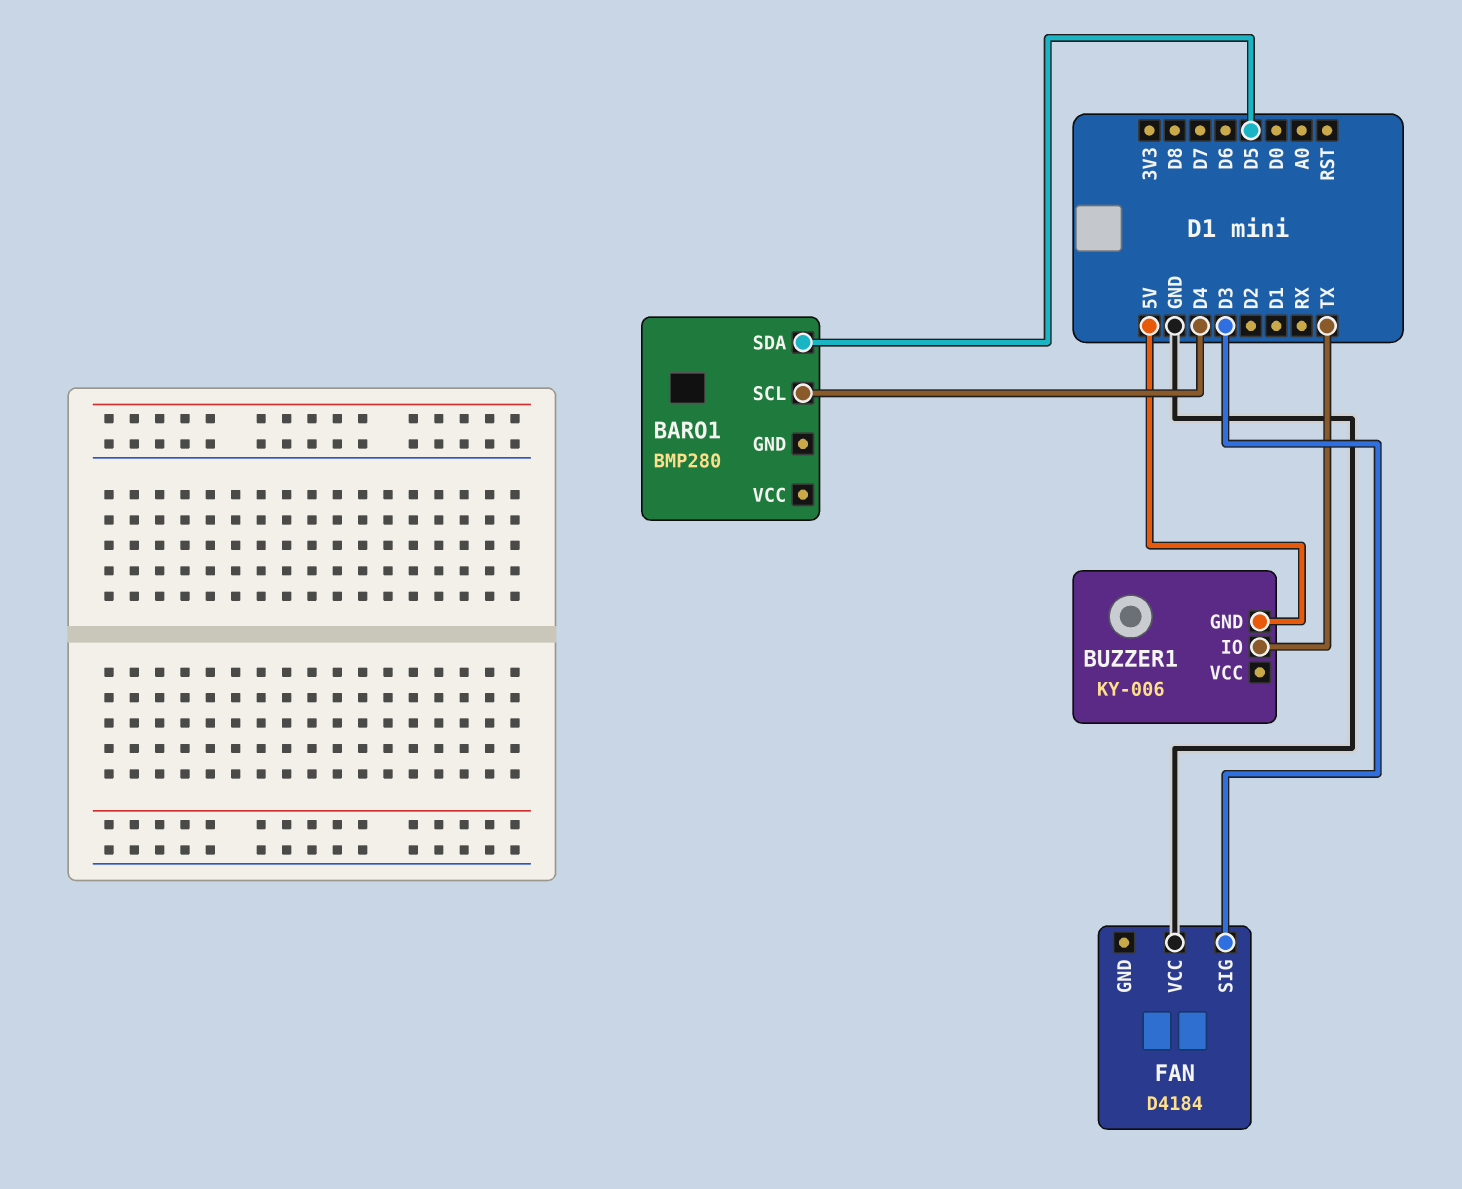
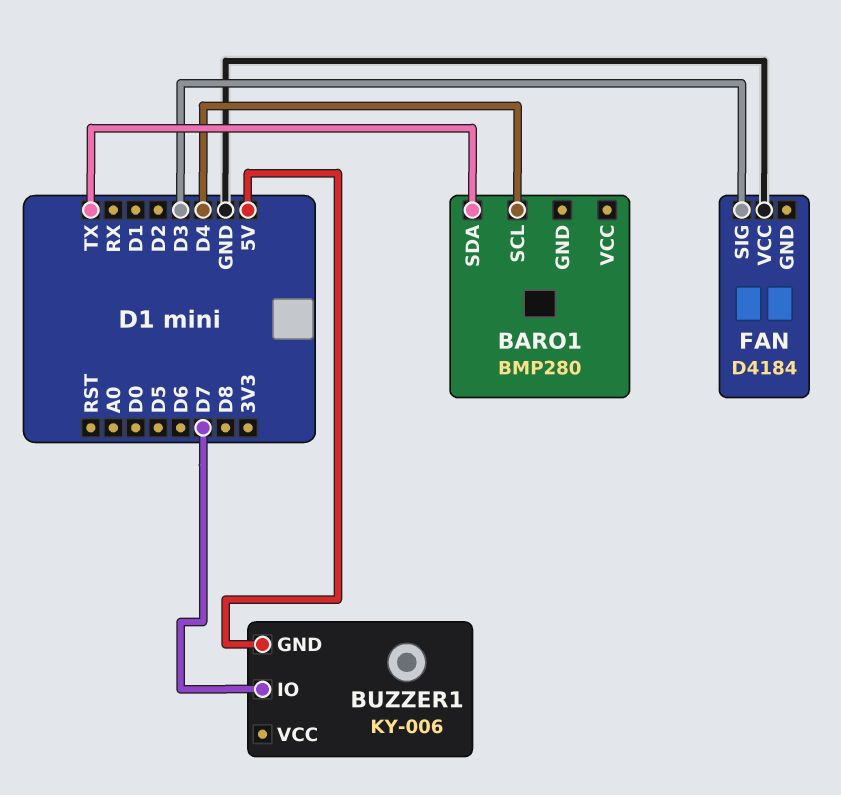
BARO1 pin SDA: D5 -> TX
BUZZER1 pin IO: TX -> D7

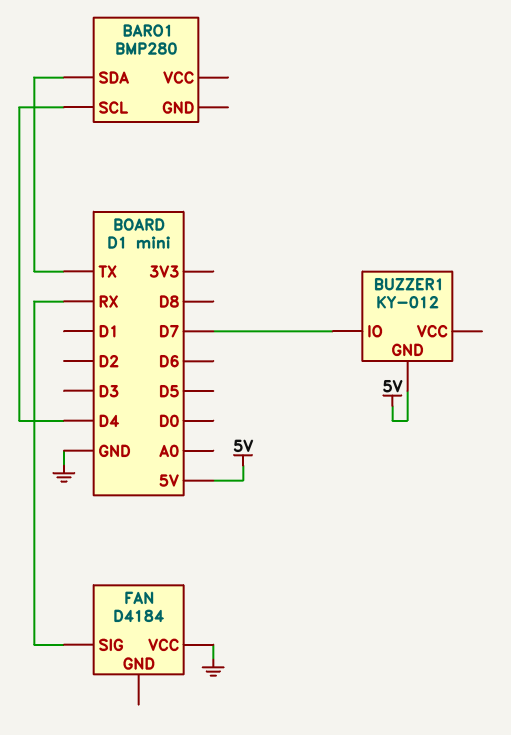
BUZZER1: KY-006 -> KY-012
FAN pin SIG: D3 -> RX

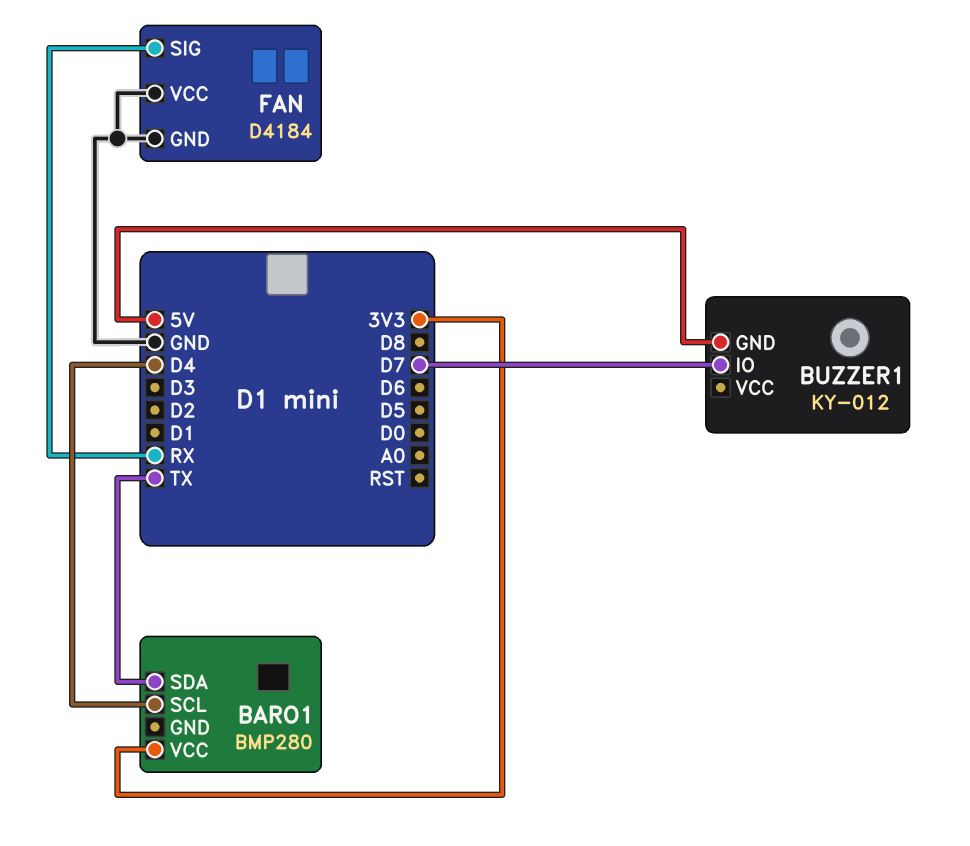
BARO1 pin VCC: none -> 3V3
FAN pin GND: none -> GND

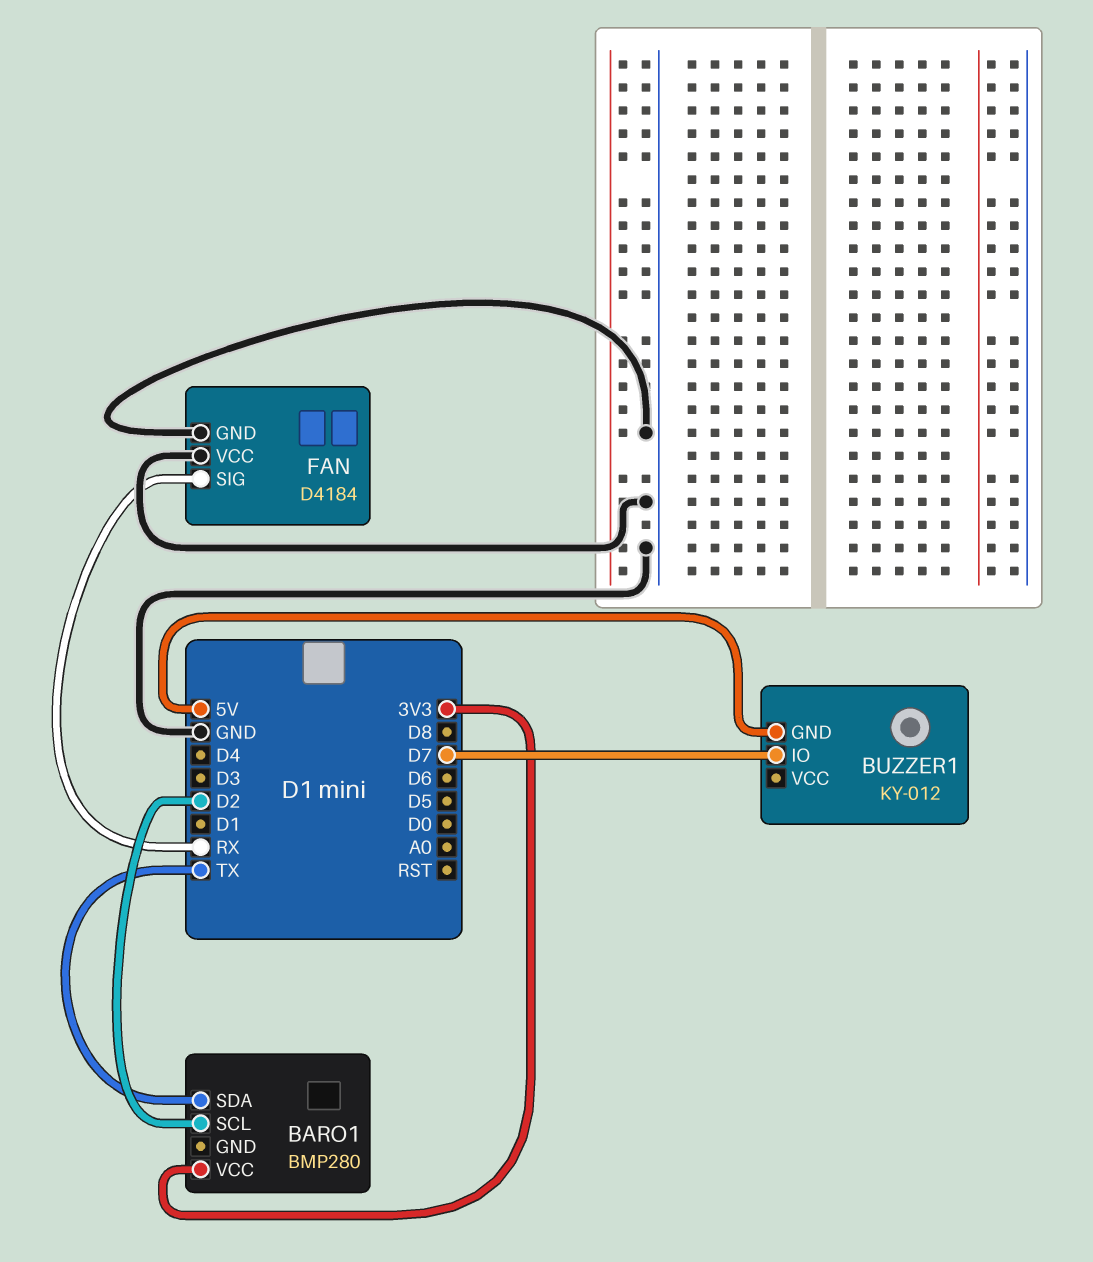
BARO1 pin SCL: D4 -> D2

